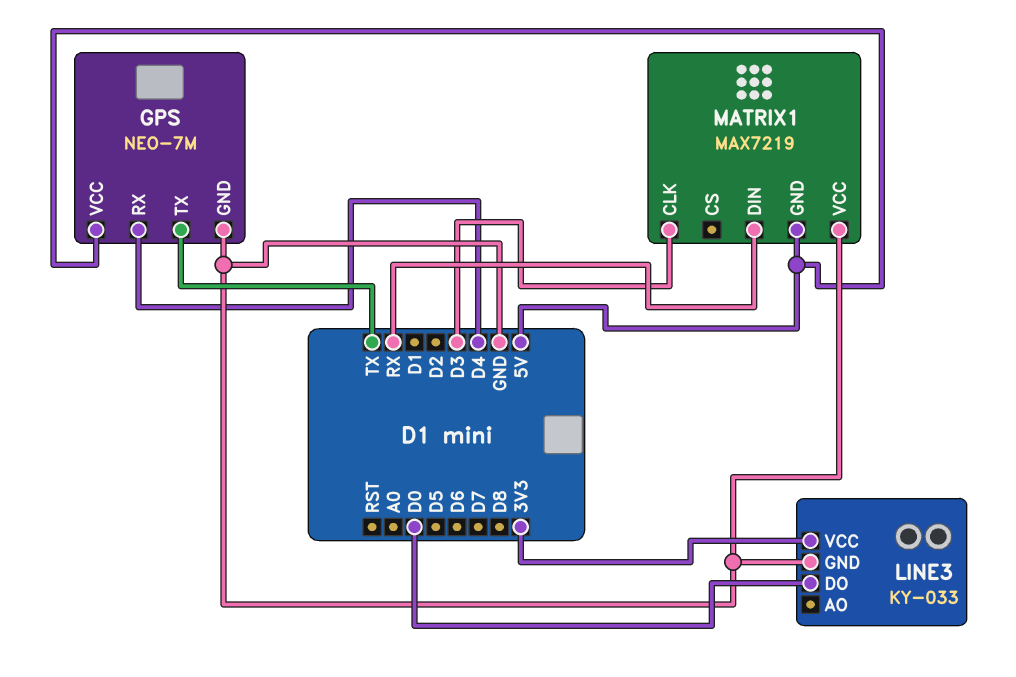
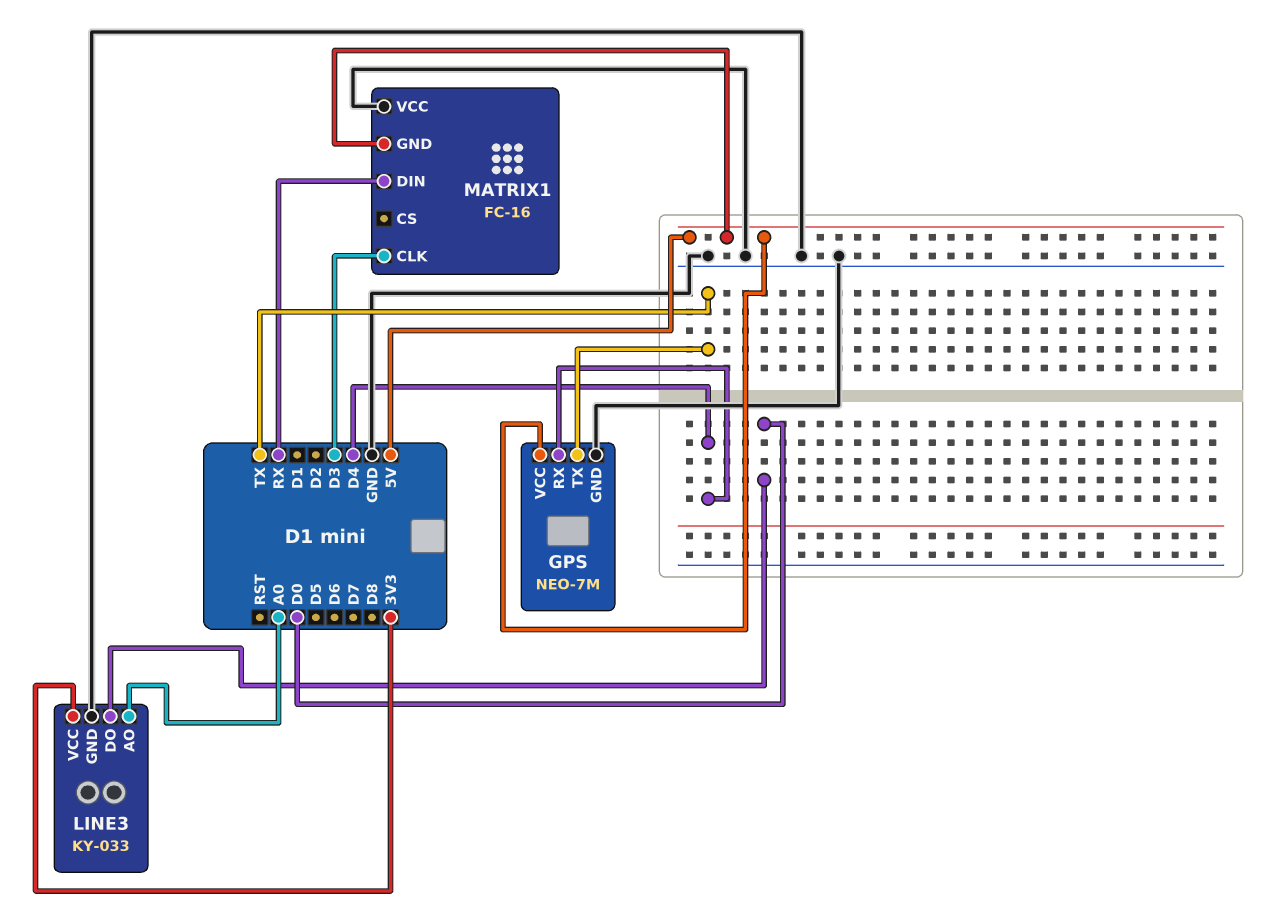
LINE3 pin AO: none -> A0
MATRIX1: MAX7219 -> FC-16

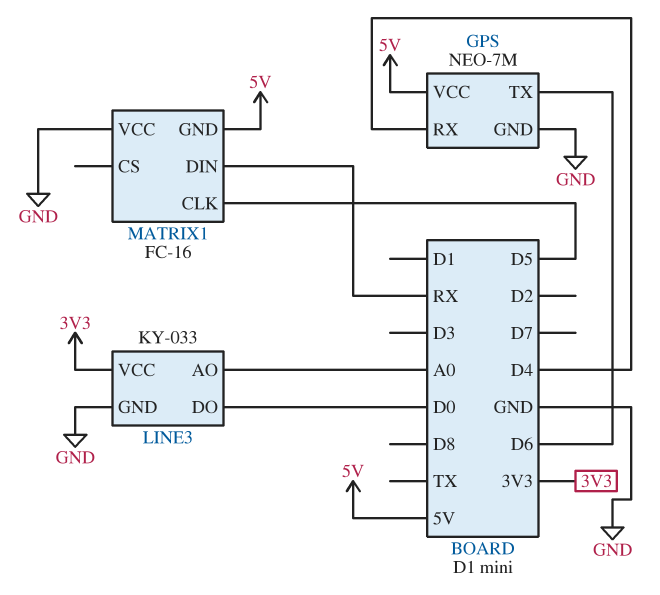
GPS pin TX: TX -> D6
MATRIX1 pin CLK: D3 -> D5

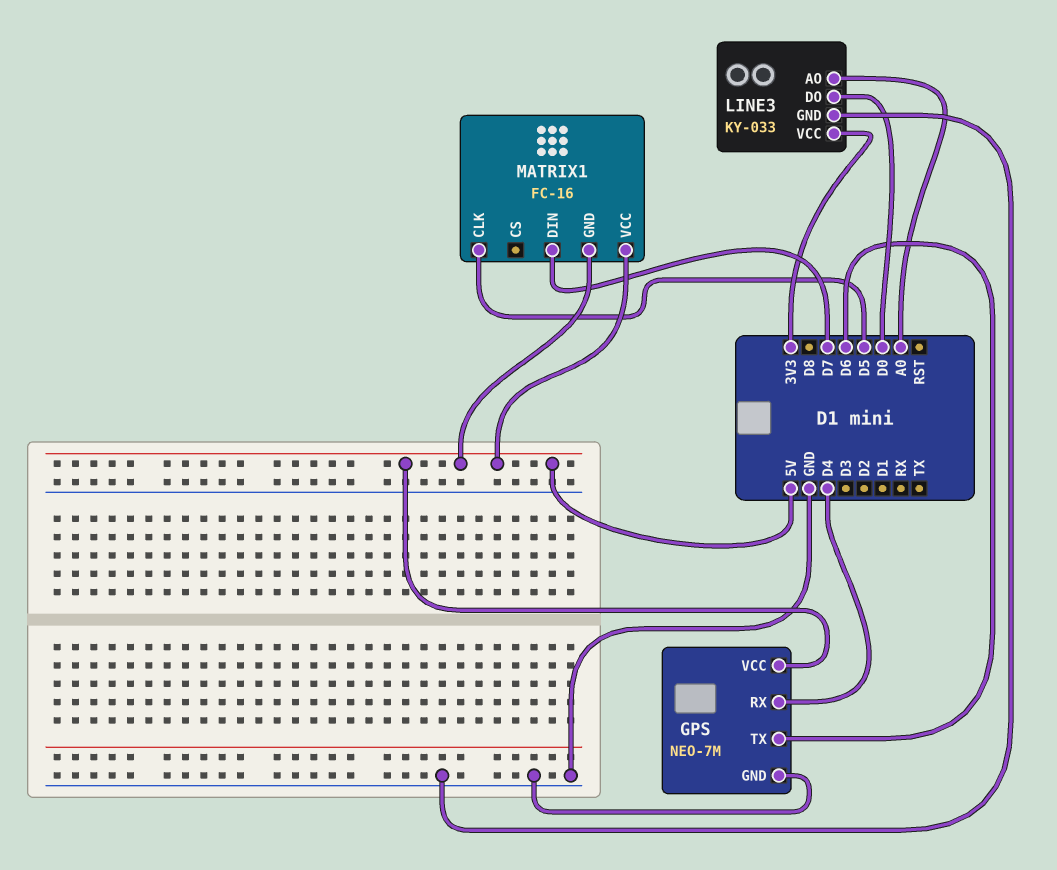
MATRIX1 pin DIN: RX -> D7
MATRIX1 pin VCC: GND -> 5V

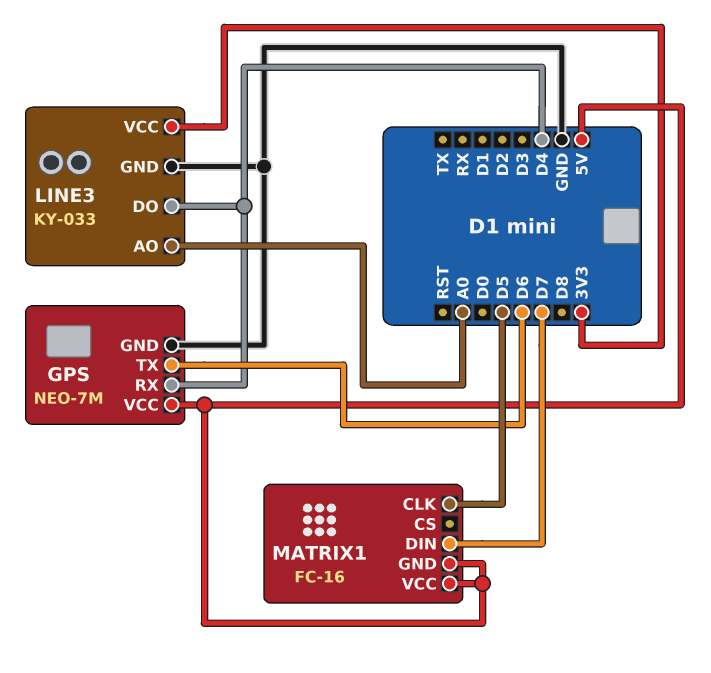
LINE3 pin DO: D0 -> D4

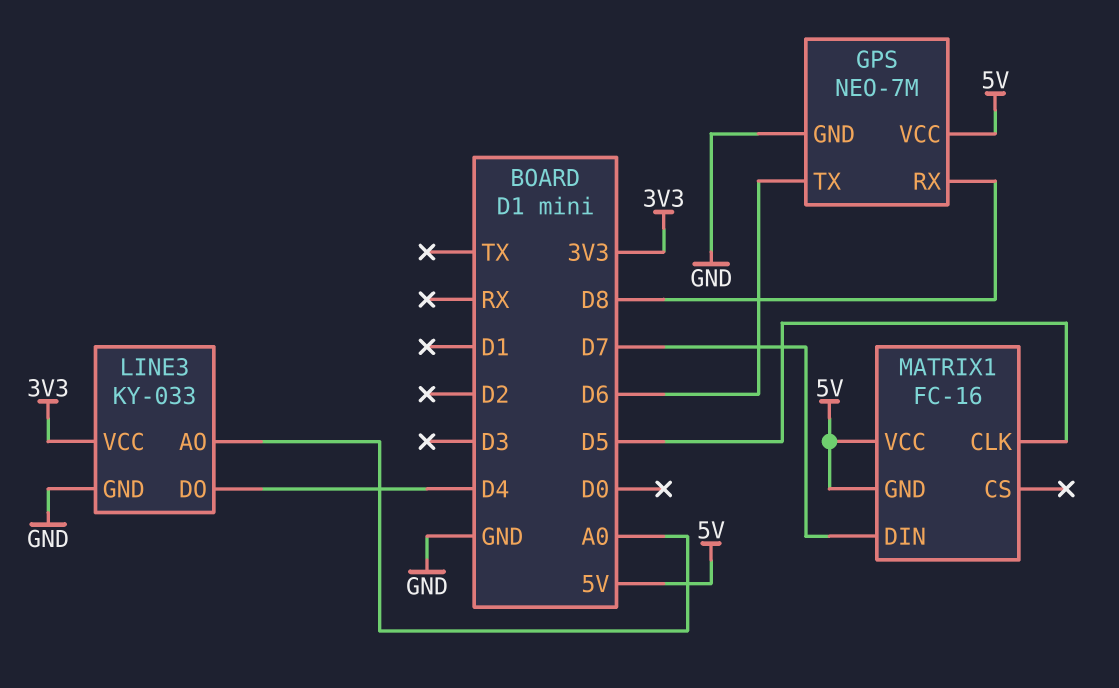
GPS pin RX: D4 -> D8

